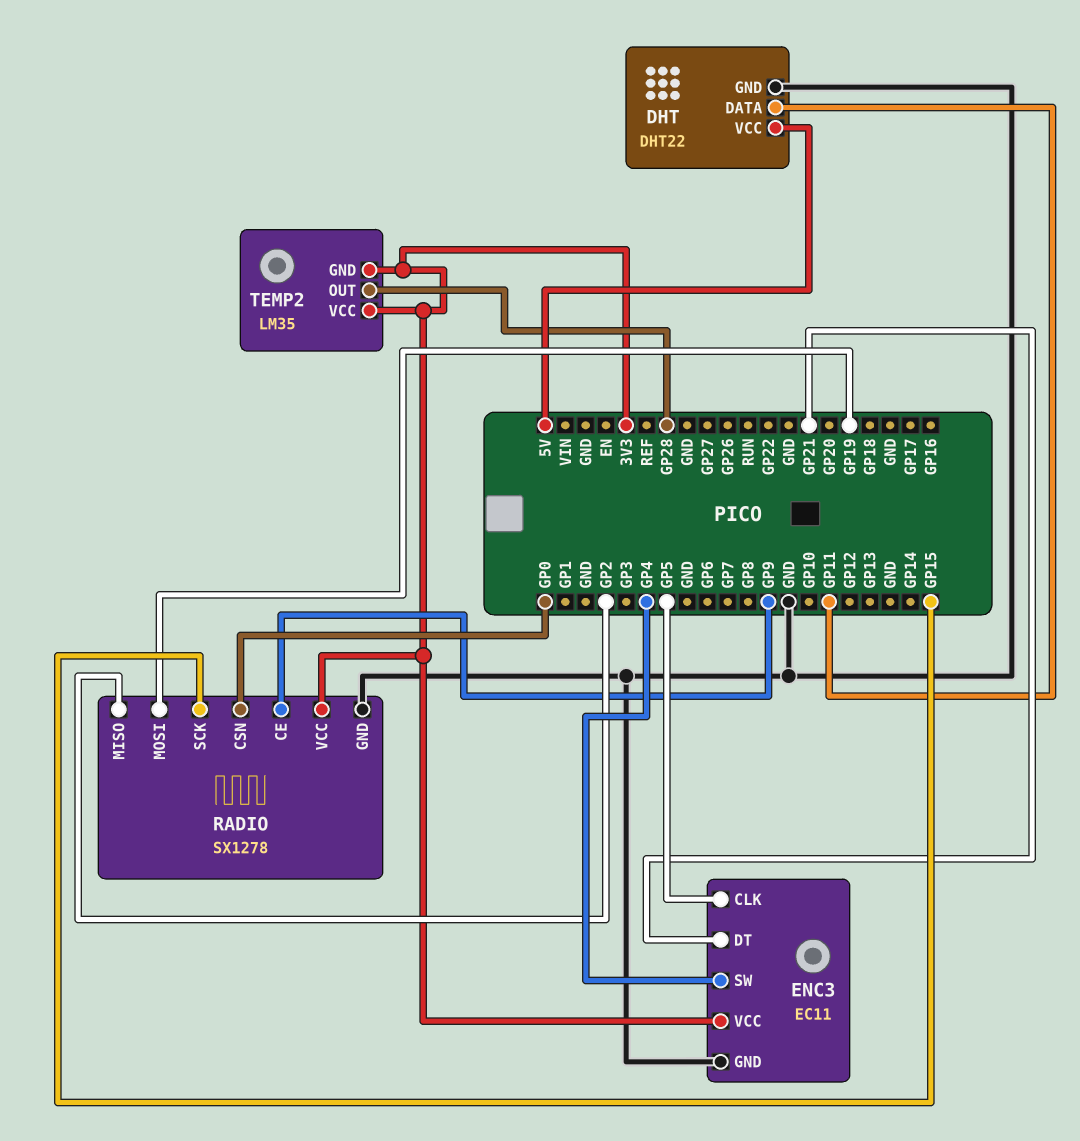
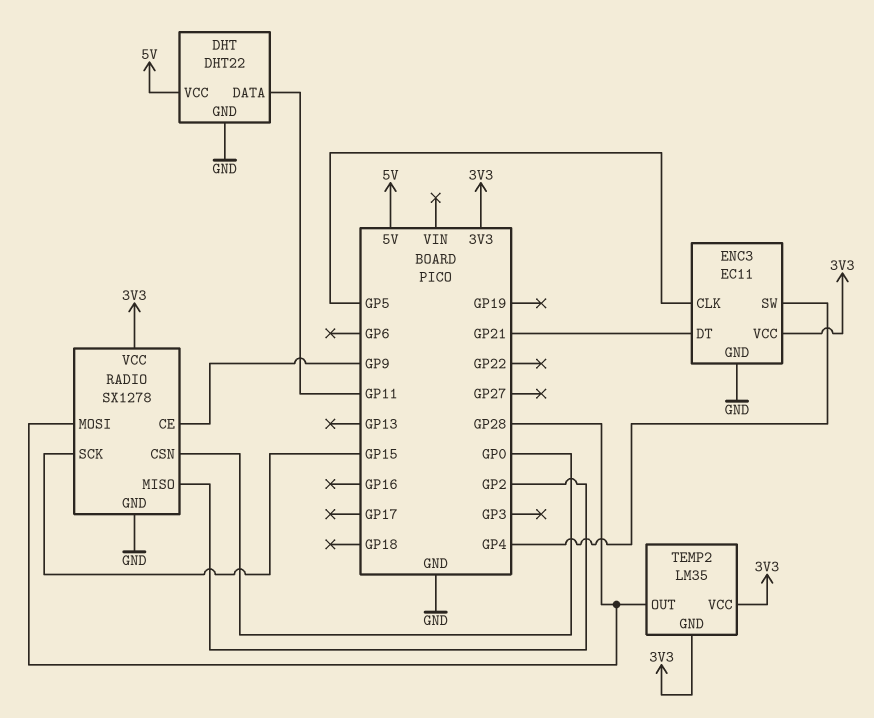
RADIO pin MOSI: GP19 -> GP28

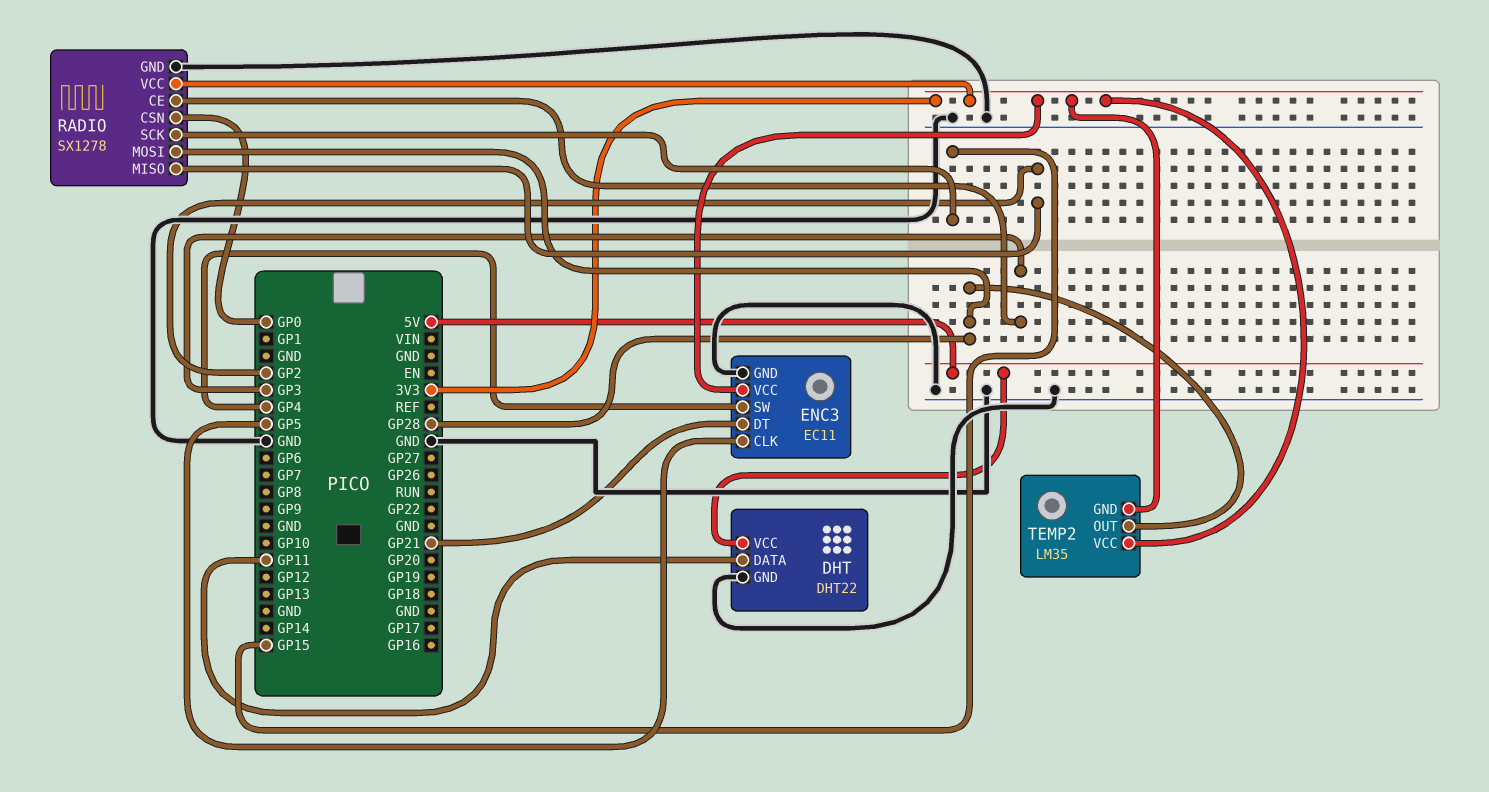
RADIO pin CE: GP9 -> GP3

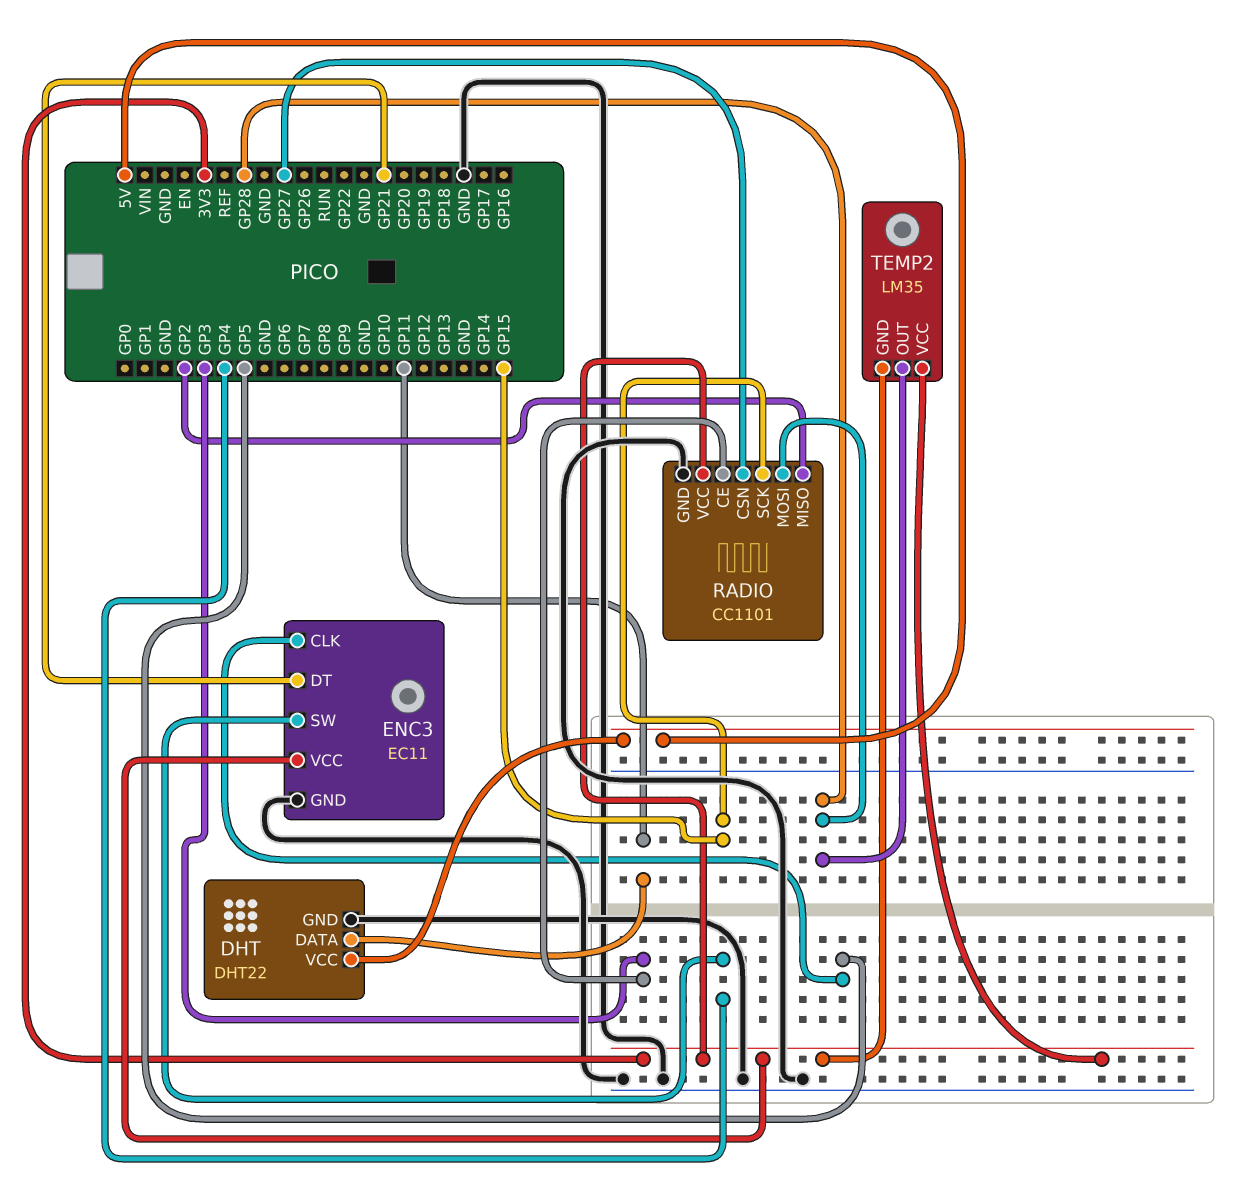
RADIO: SX1278 -> CC1101
RADIO pin CSN: GP0 -> GP27

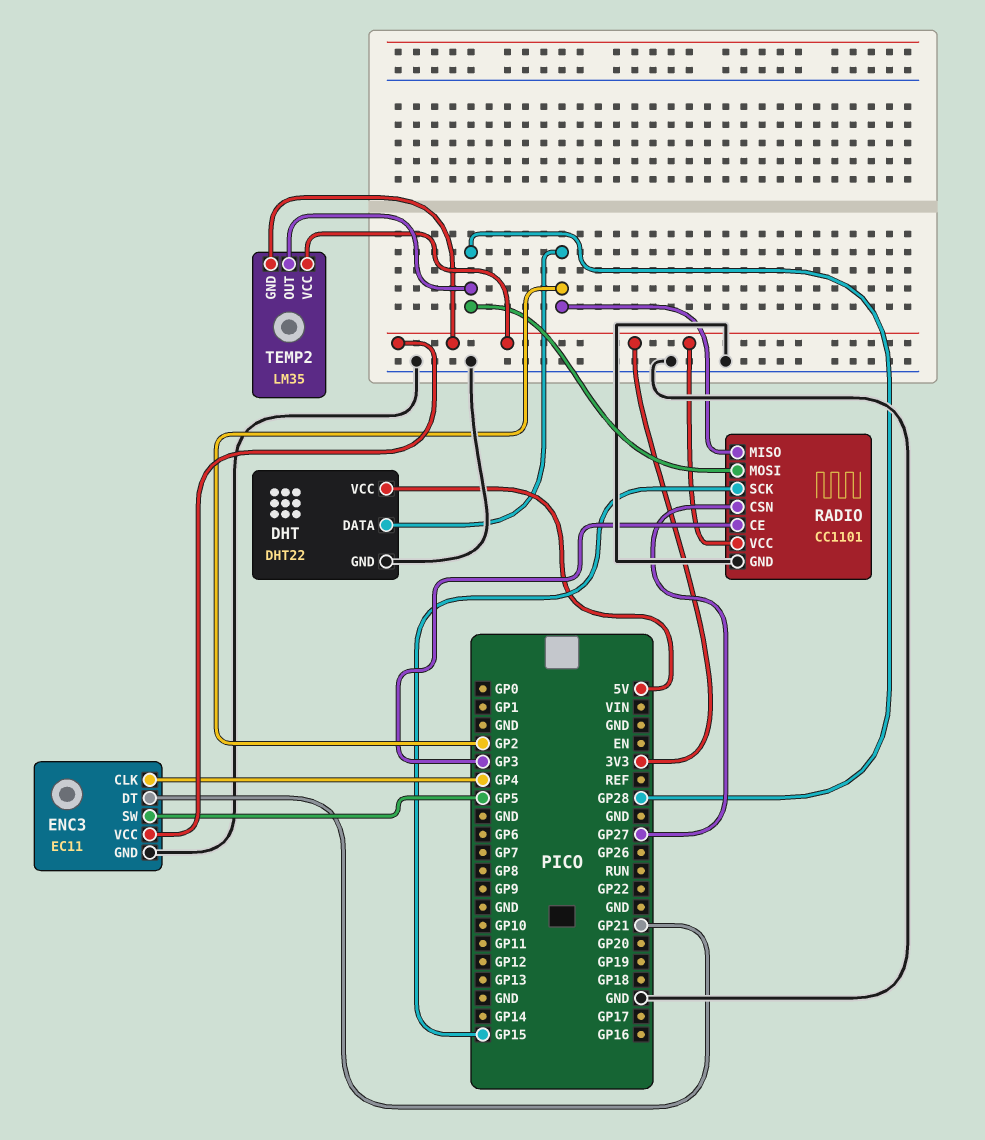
DHT pin DATA: GP11 -> GP2
ENC3 pin CLK: GP5 -> GP4
ENC3 pin SW: GP4 -> GP5

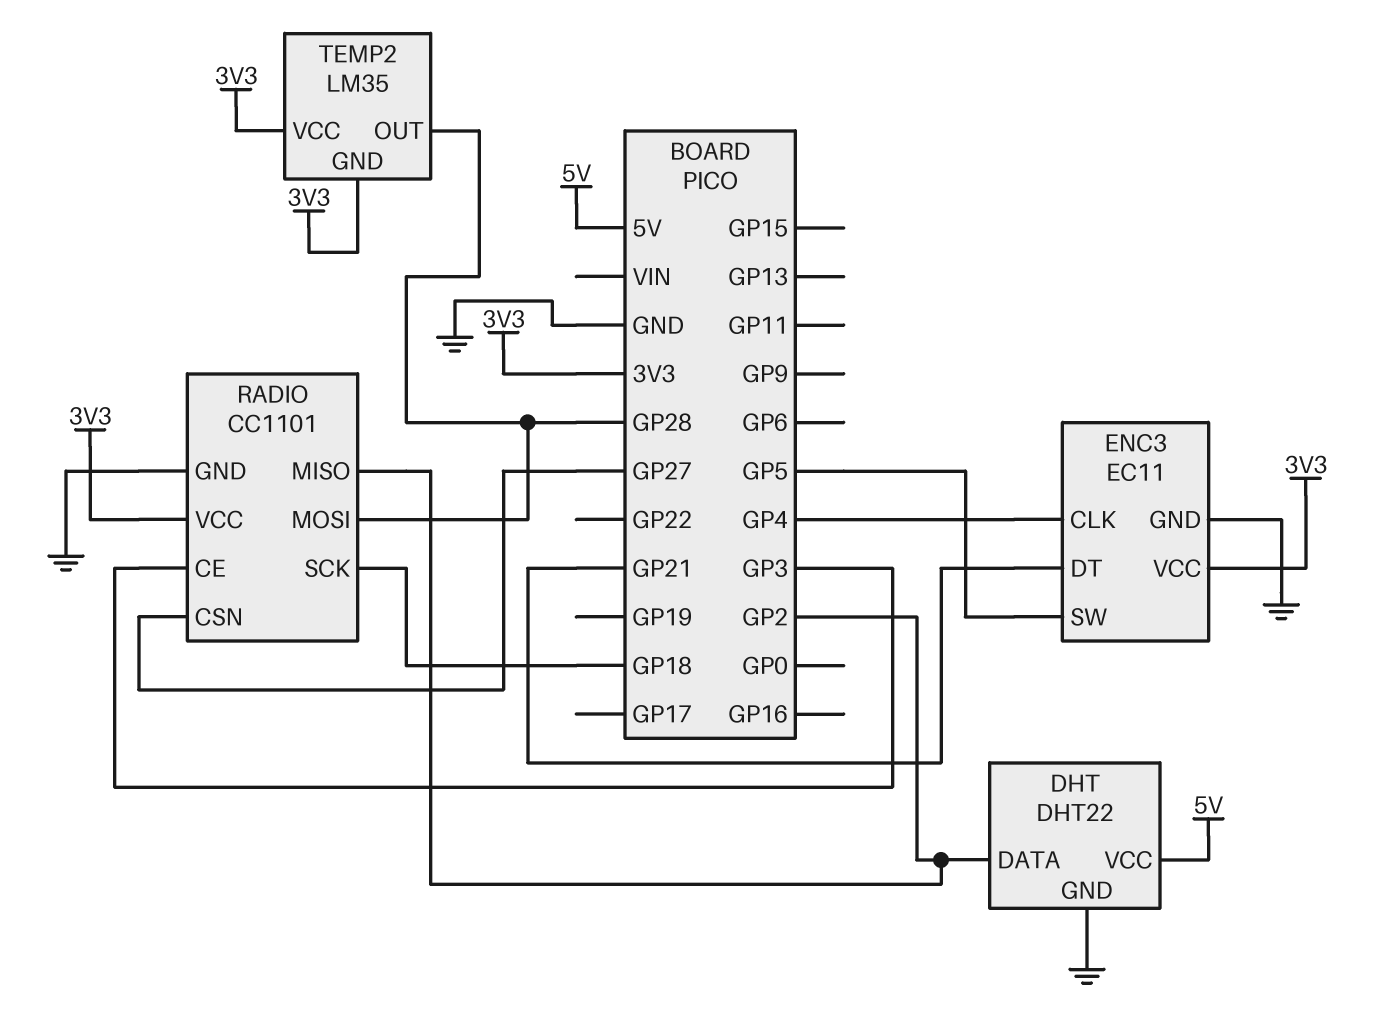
RADIO pin SCK: GP15 -> GP18

